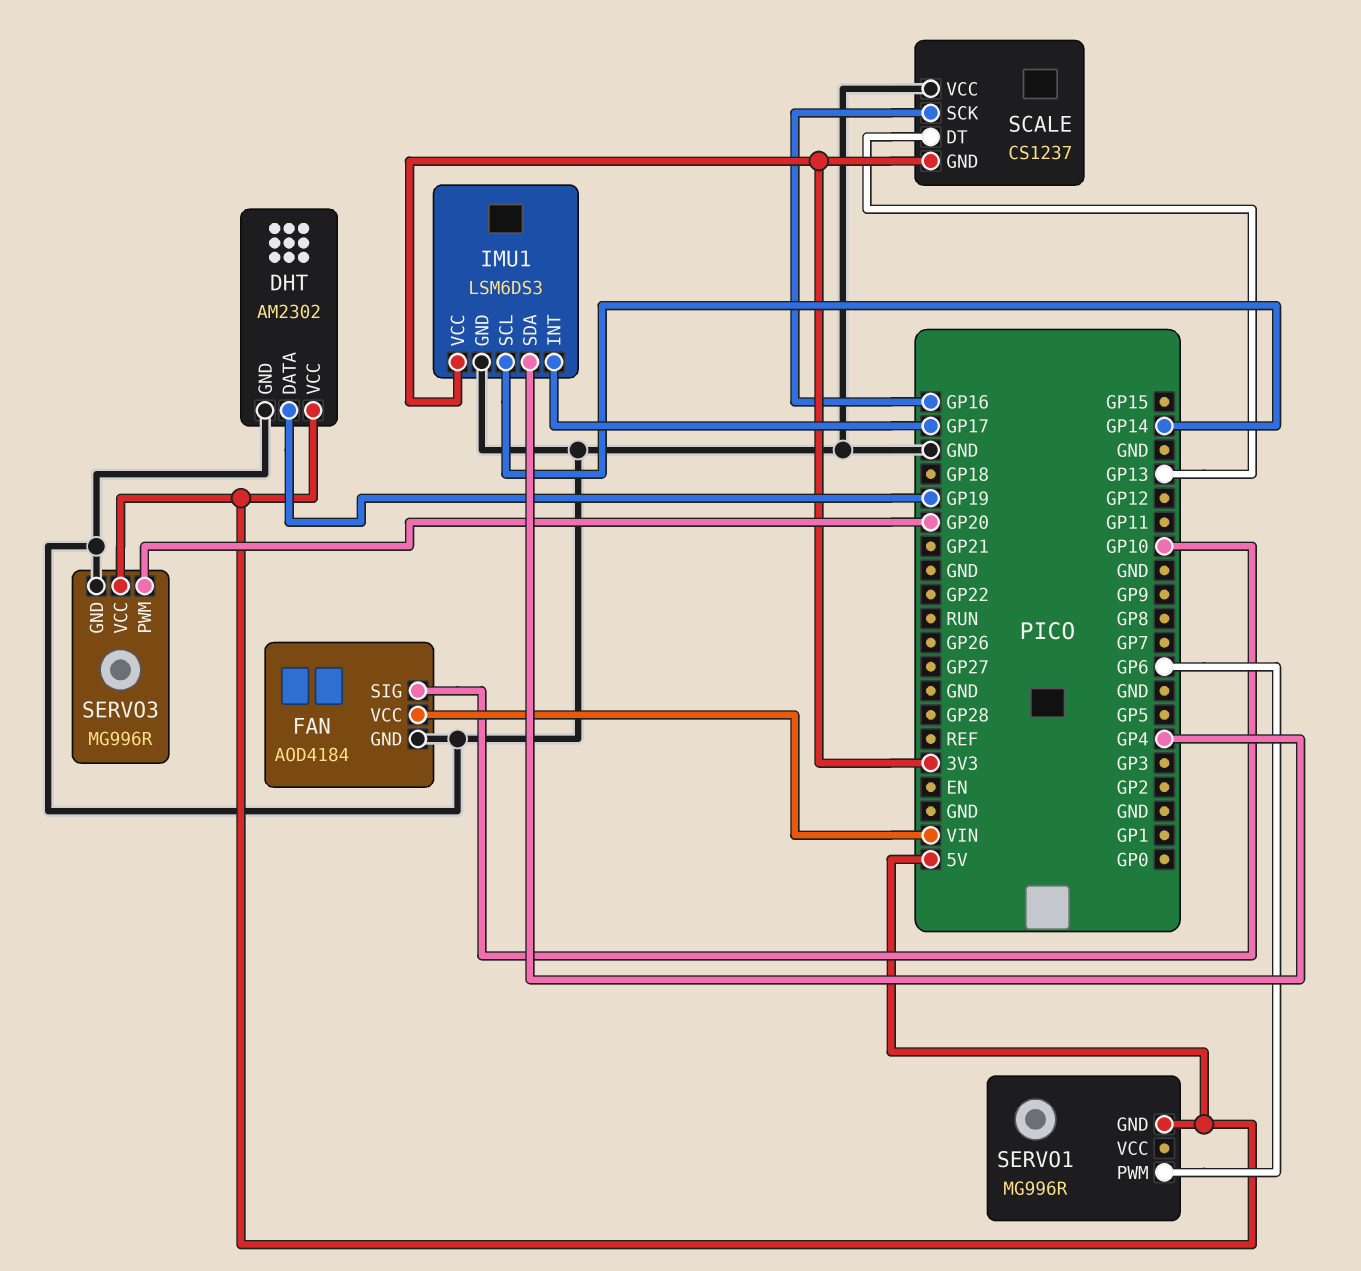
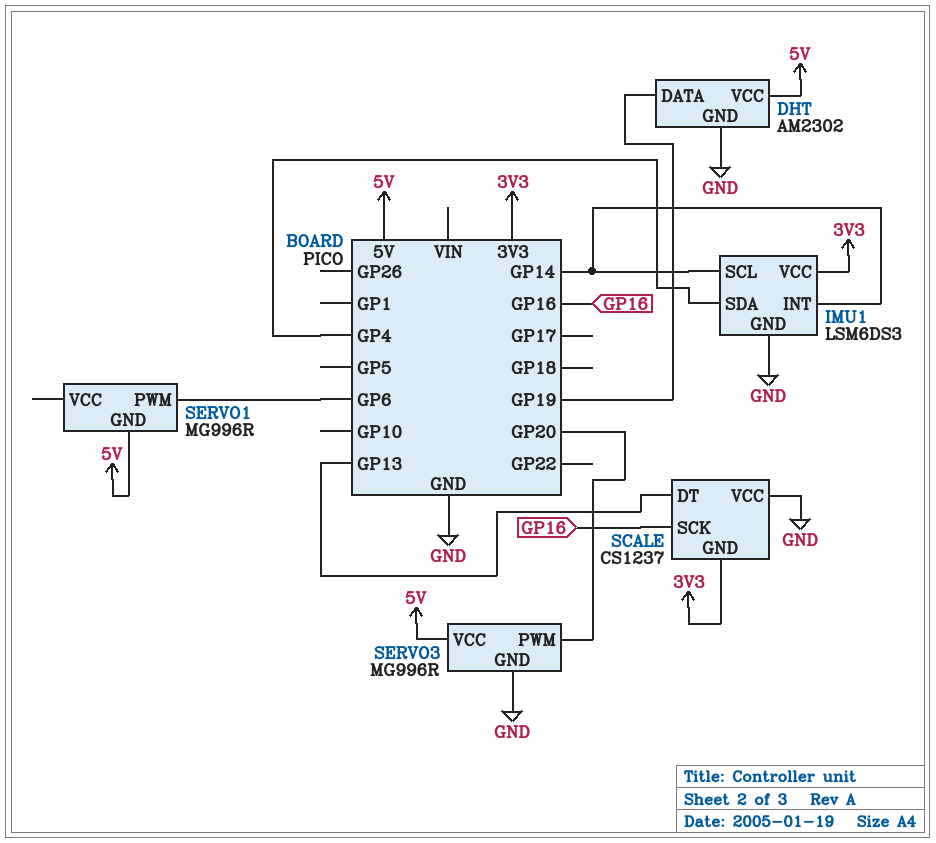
FAN: AOD4184 -> none
FAN pin GND: GND -> none
FAN pin SIG: GP10 -> none
FAN pin VCC: VIN -> none
IMU1 pin INT: GP17 -> GP14

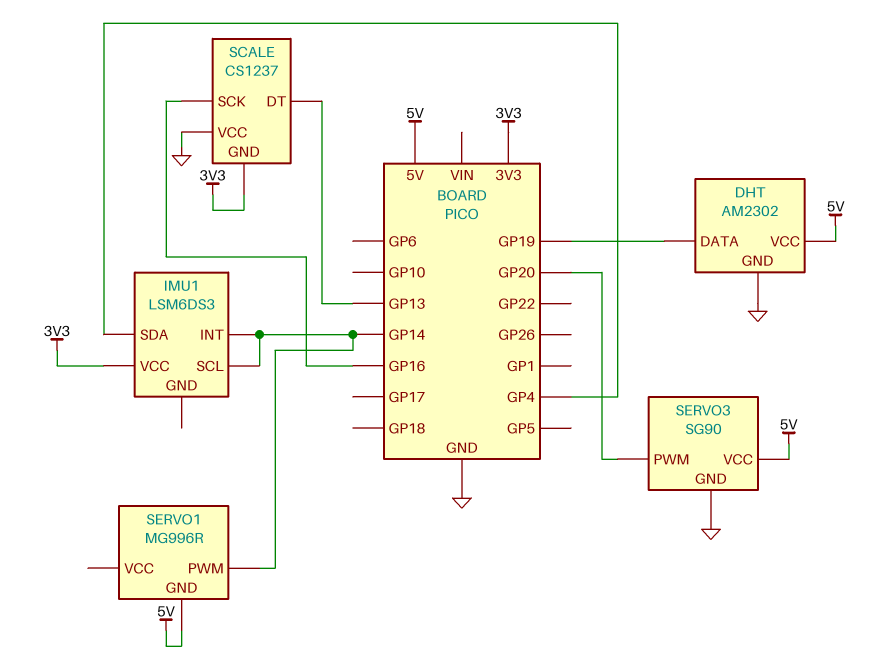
IMU1 pin GND: GND -> none
SERVO1 pin PWM: GP6 -> GP14
SERVO3: MG996R -> SG90

